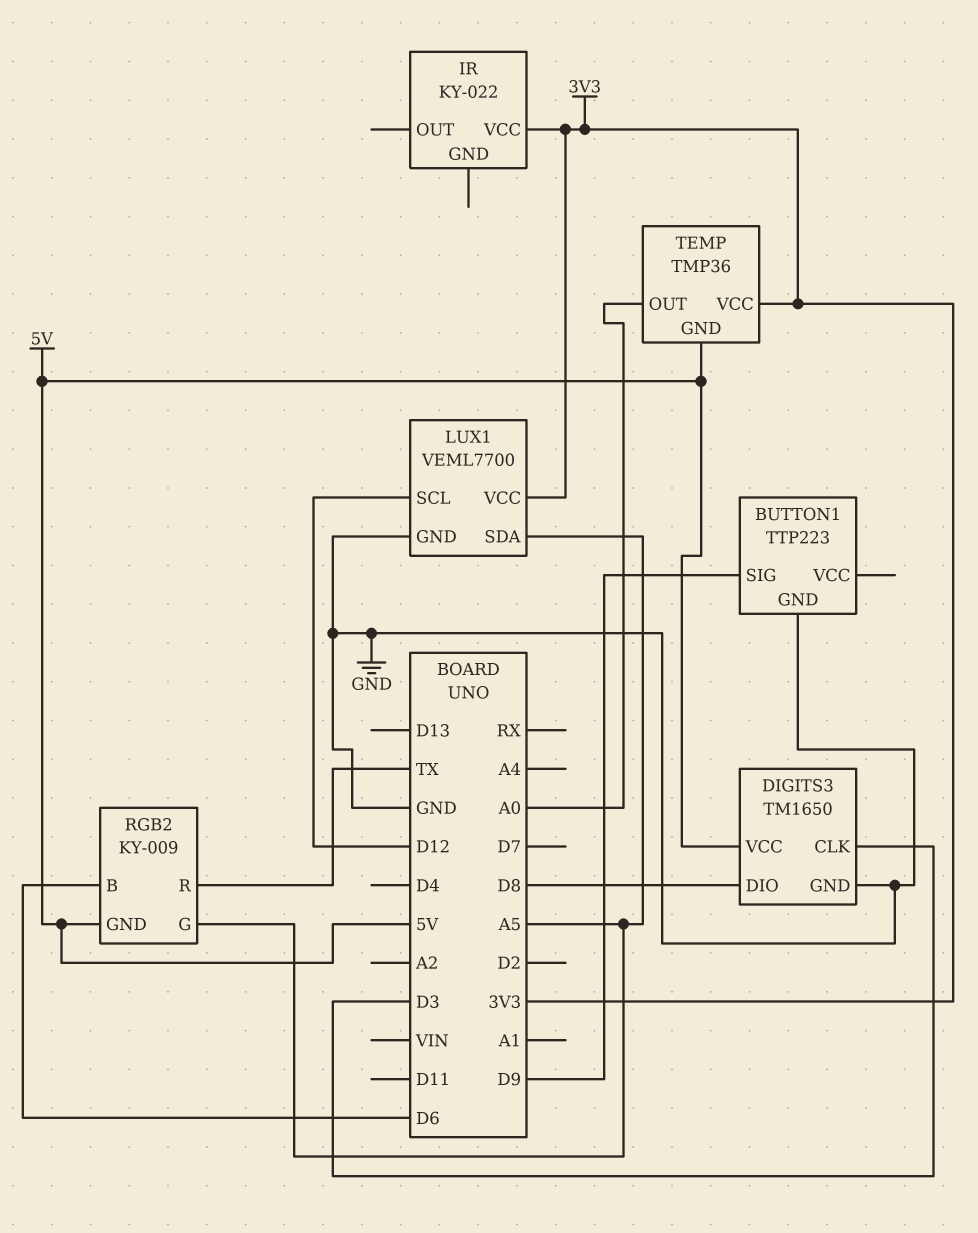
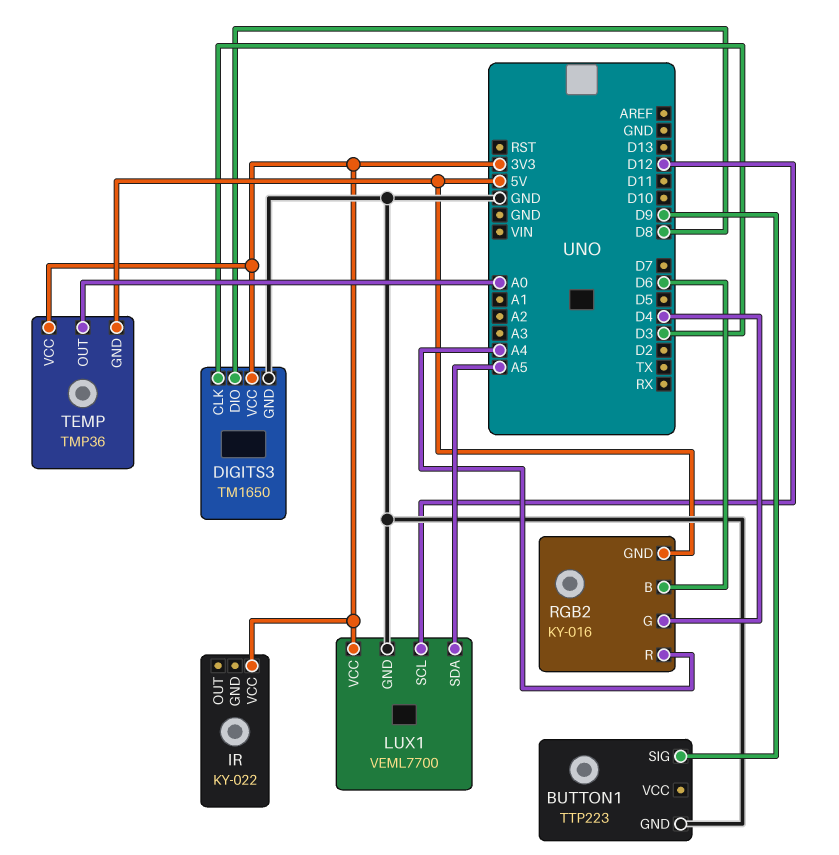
DIGITS3 pin VCC: 5V -> 3V3
RGB2: KY-009 -> KY-016
RGB2 pin G: A5 -> D4
RGB2 pin R: TX -> A4

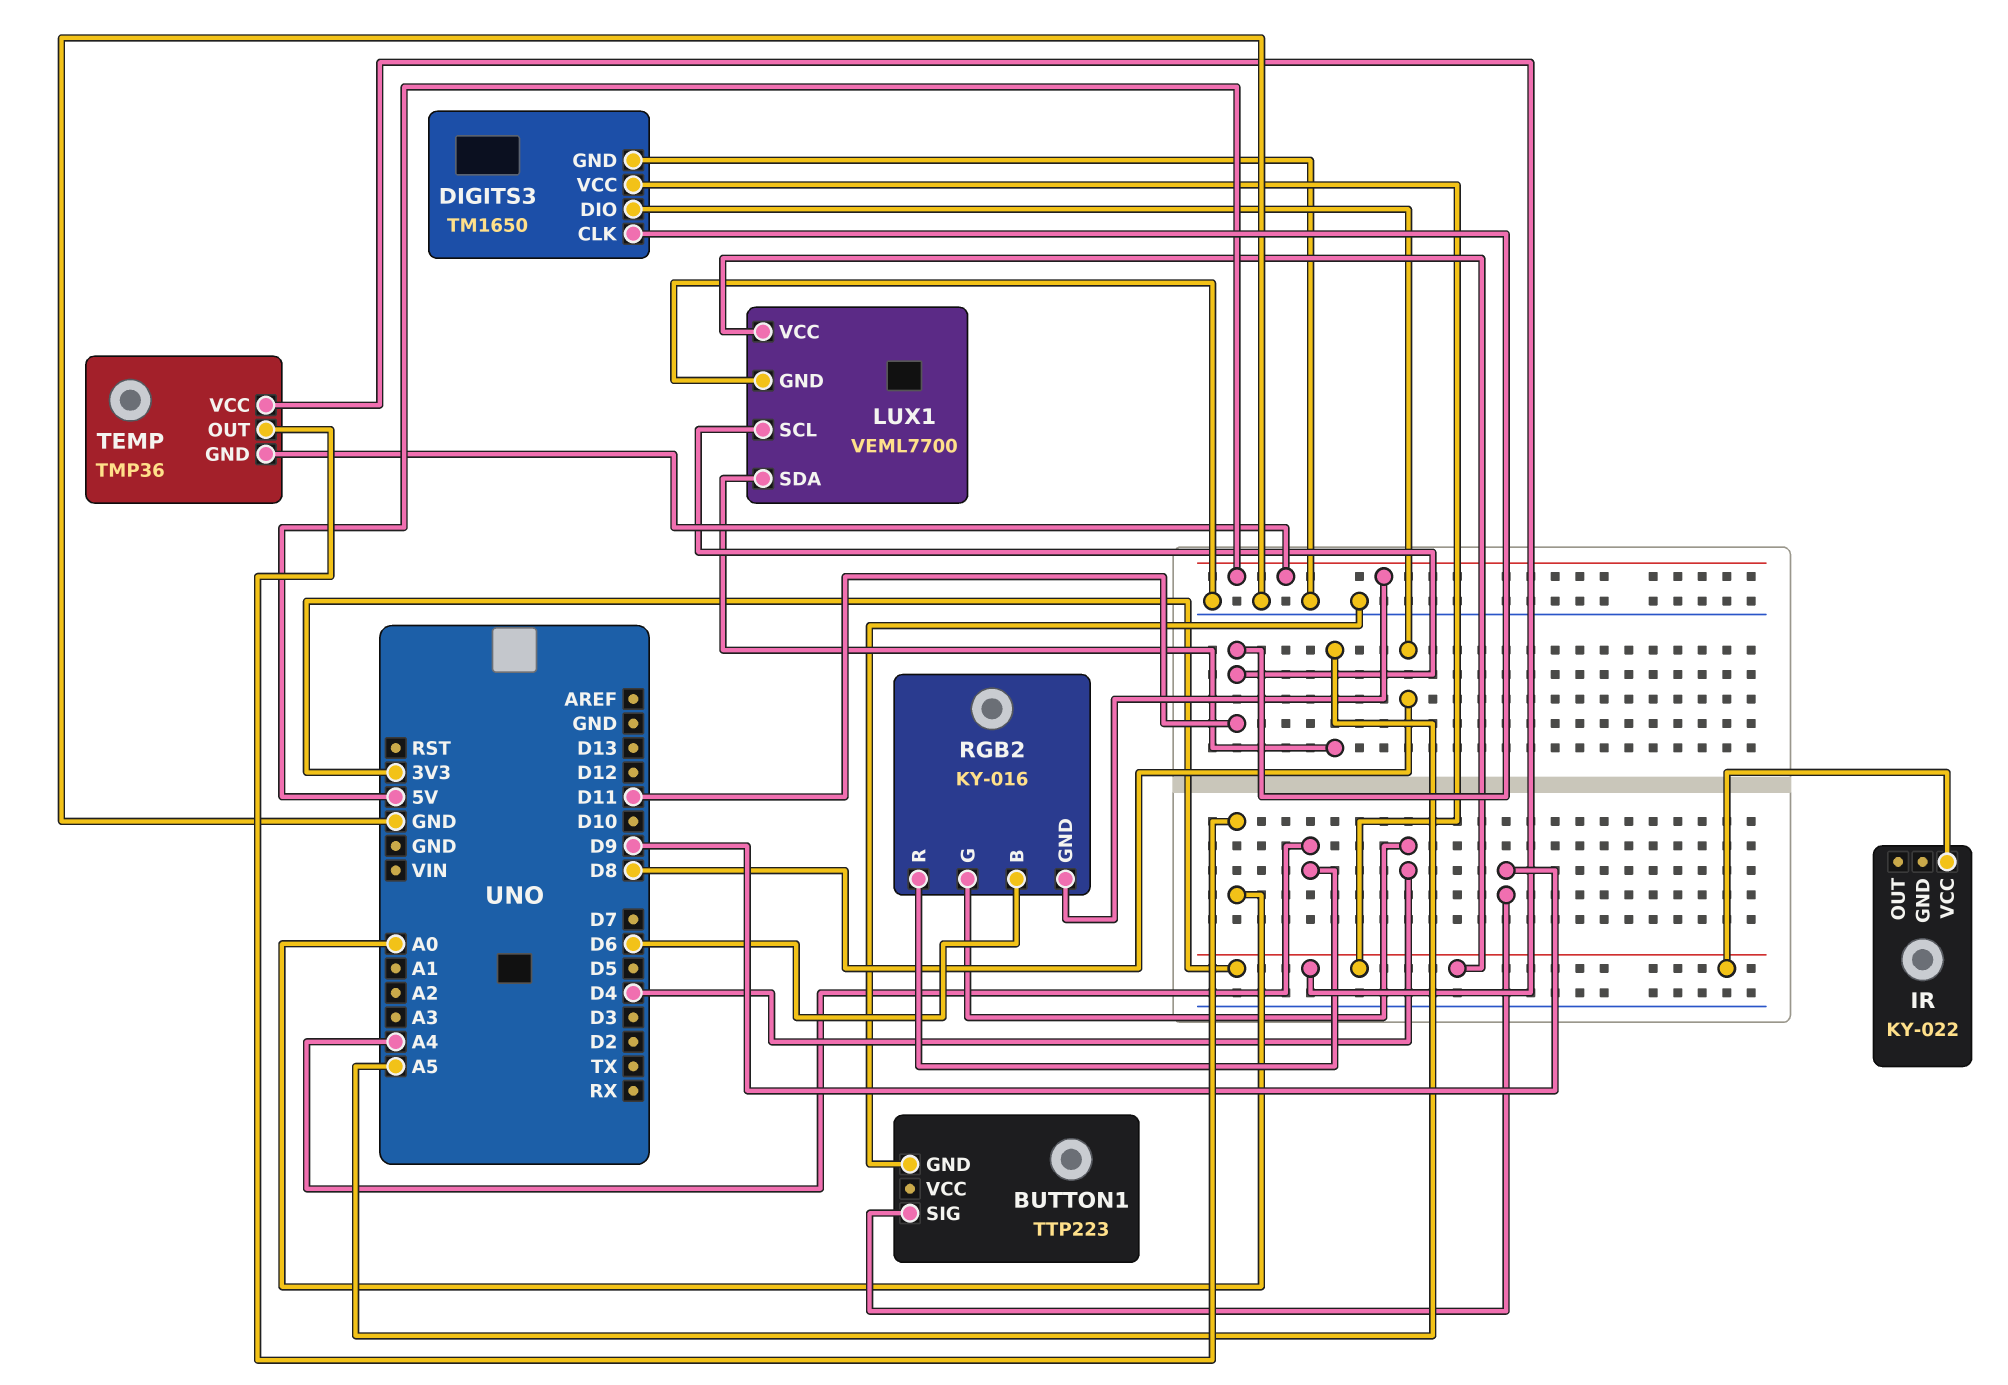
DIGITS3 pin CLK: D3 -> D11
LUX1 pin SCL: D12 -> D11

